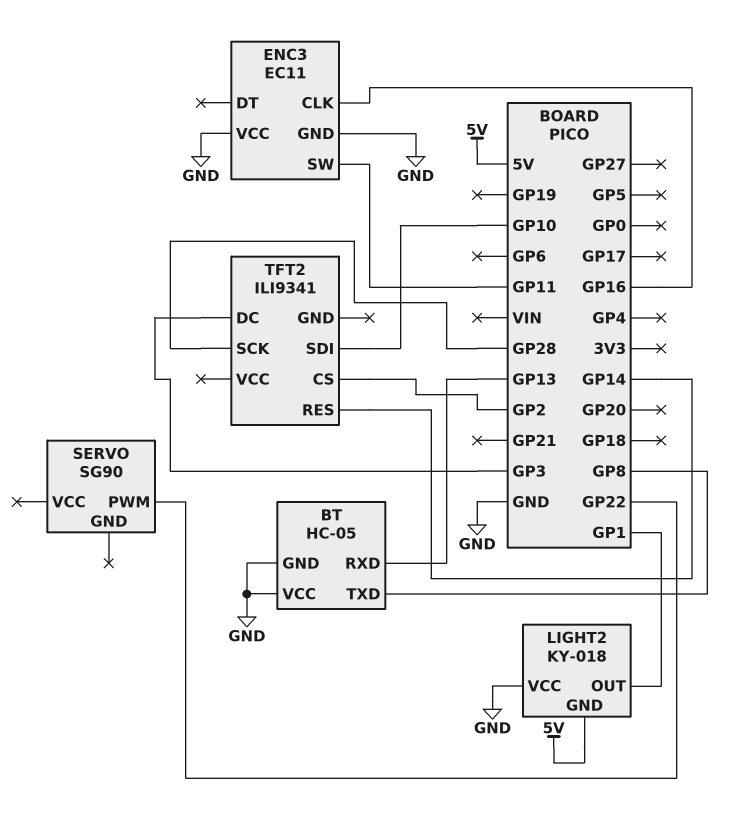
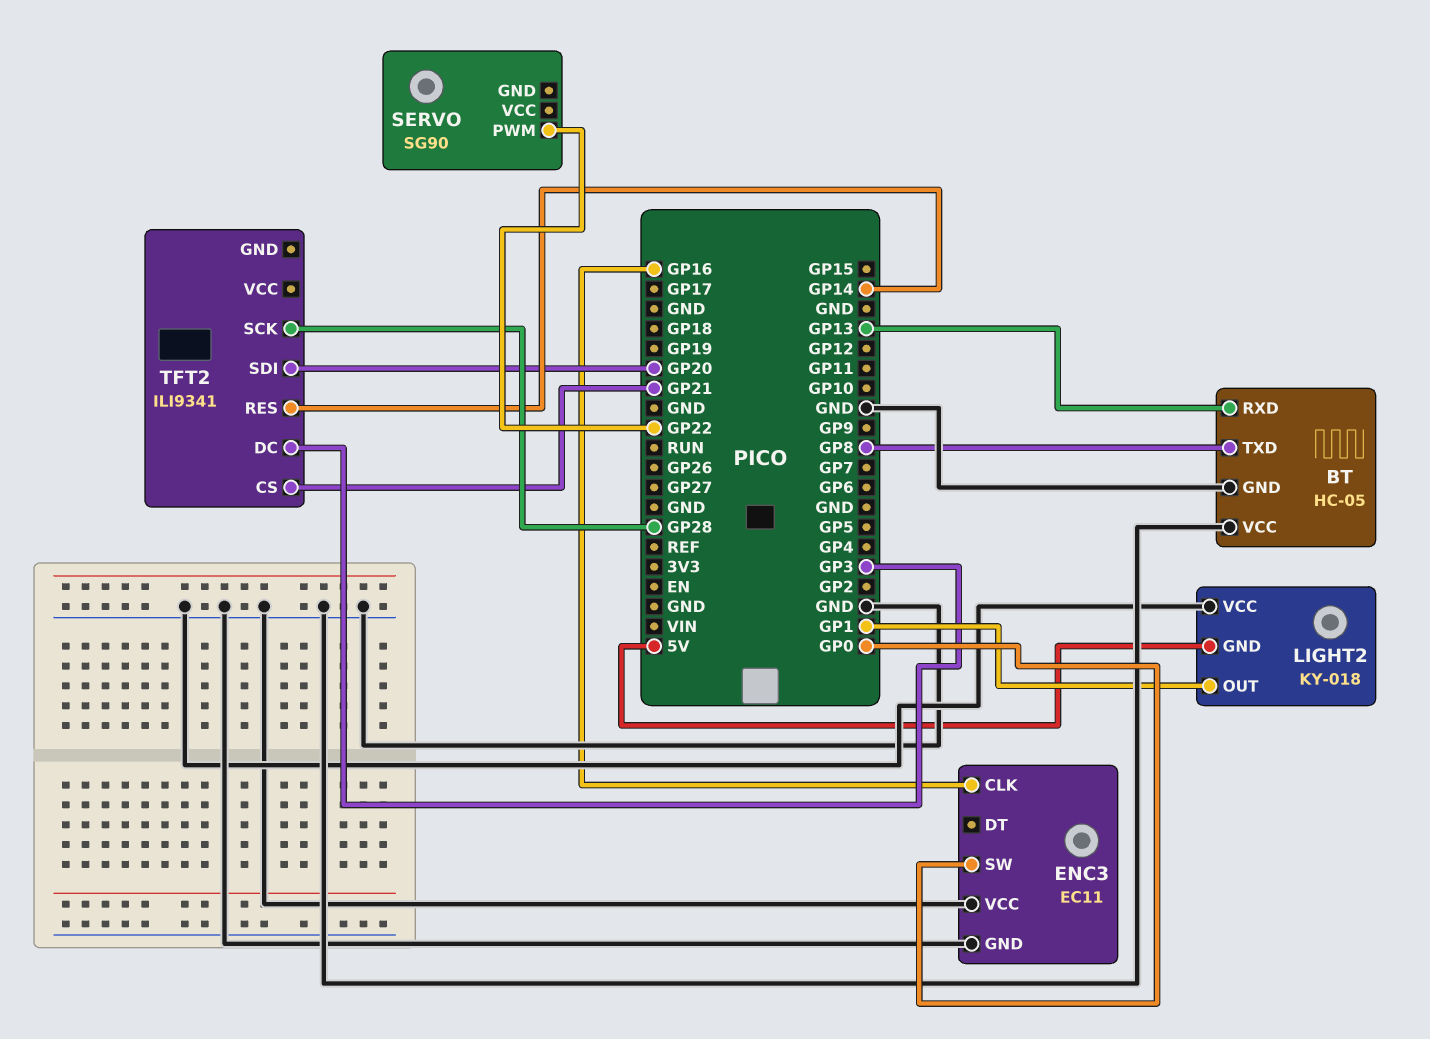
ENC3 pin SW: GP11 -> GP0
TFT2 pin CS: GP2 -> GP21
TFT2 pin SDI: GP10 -> GP20

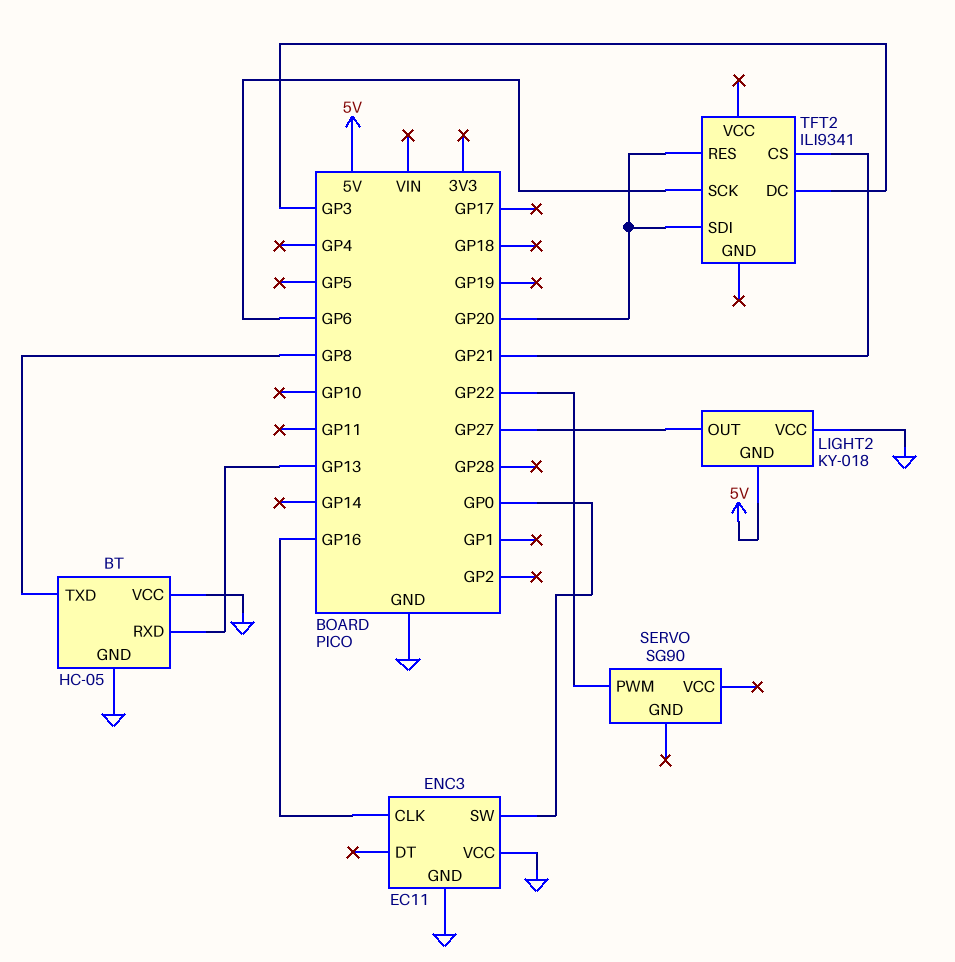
LIGHT2 pin OUT: GP1 -> GP27
TFT2 pin RES: GP14 -> GP20
TFT2 pin SCK: GP28 -> GP6

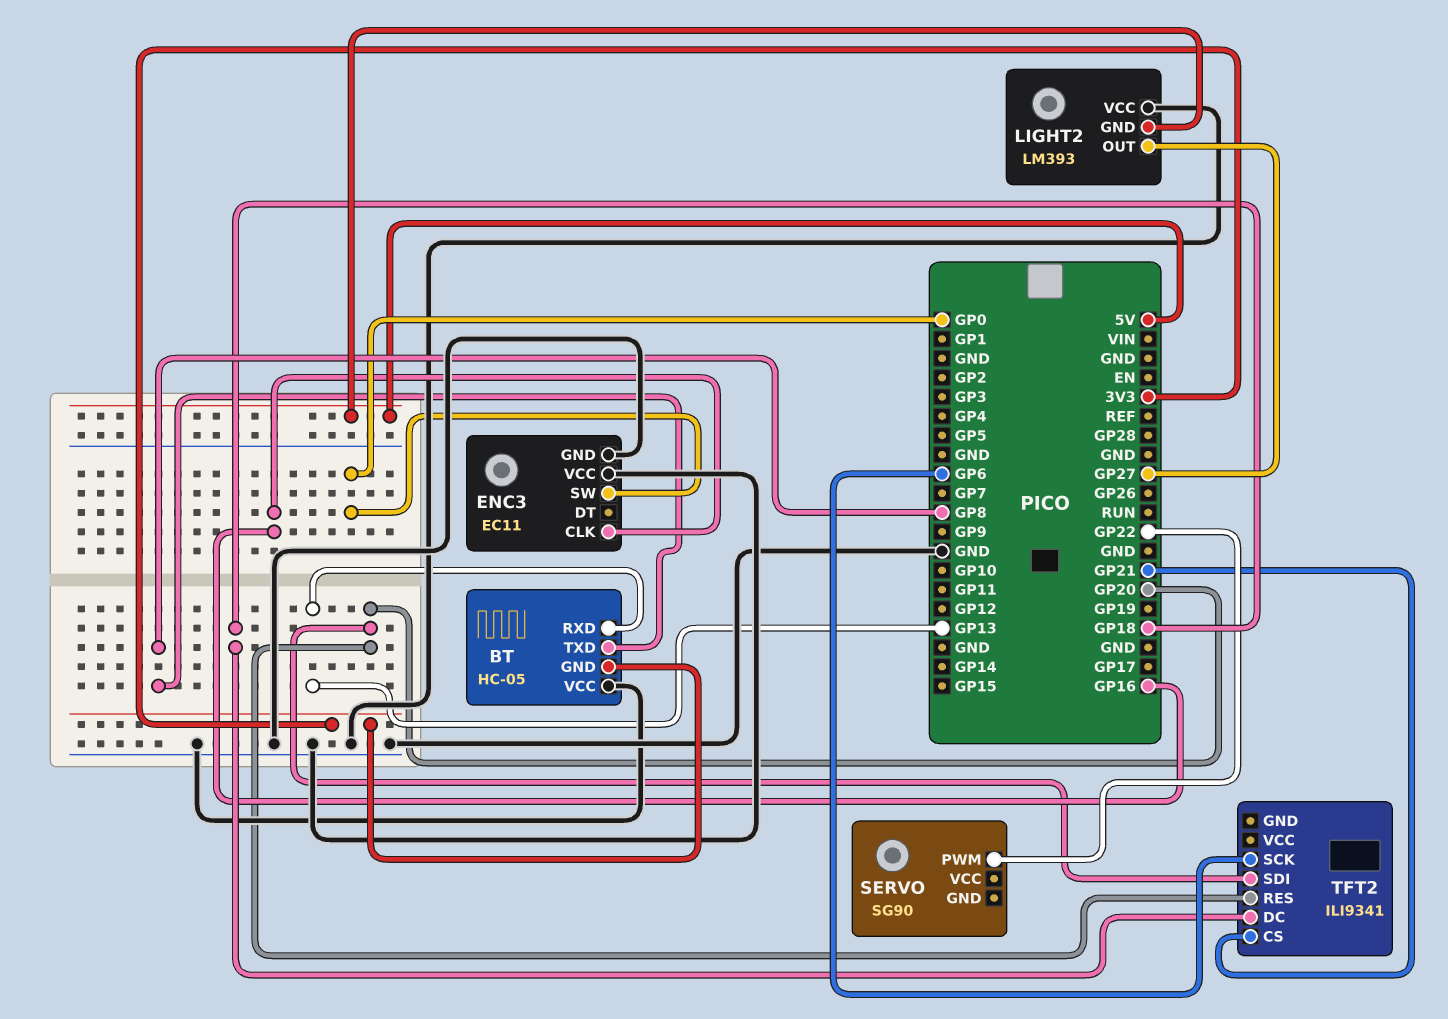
BT pin GND: GND -> 3V3
LIGHT2: KY-018 -> LM393
TFT2 pin DC: GP3 -> GP18

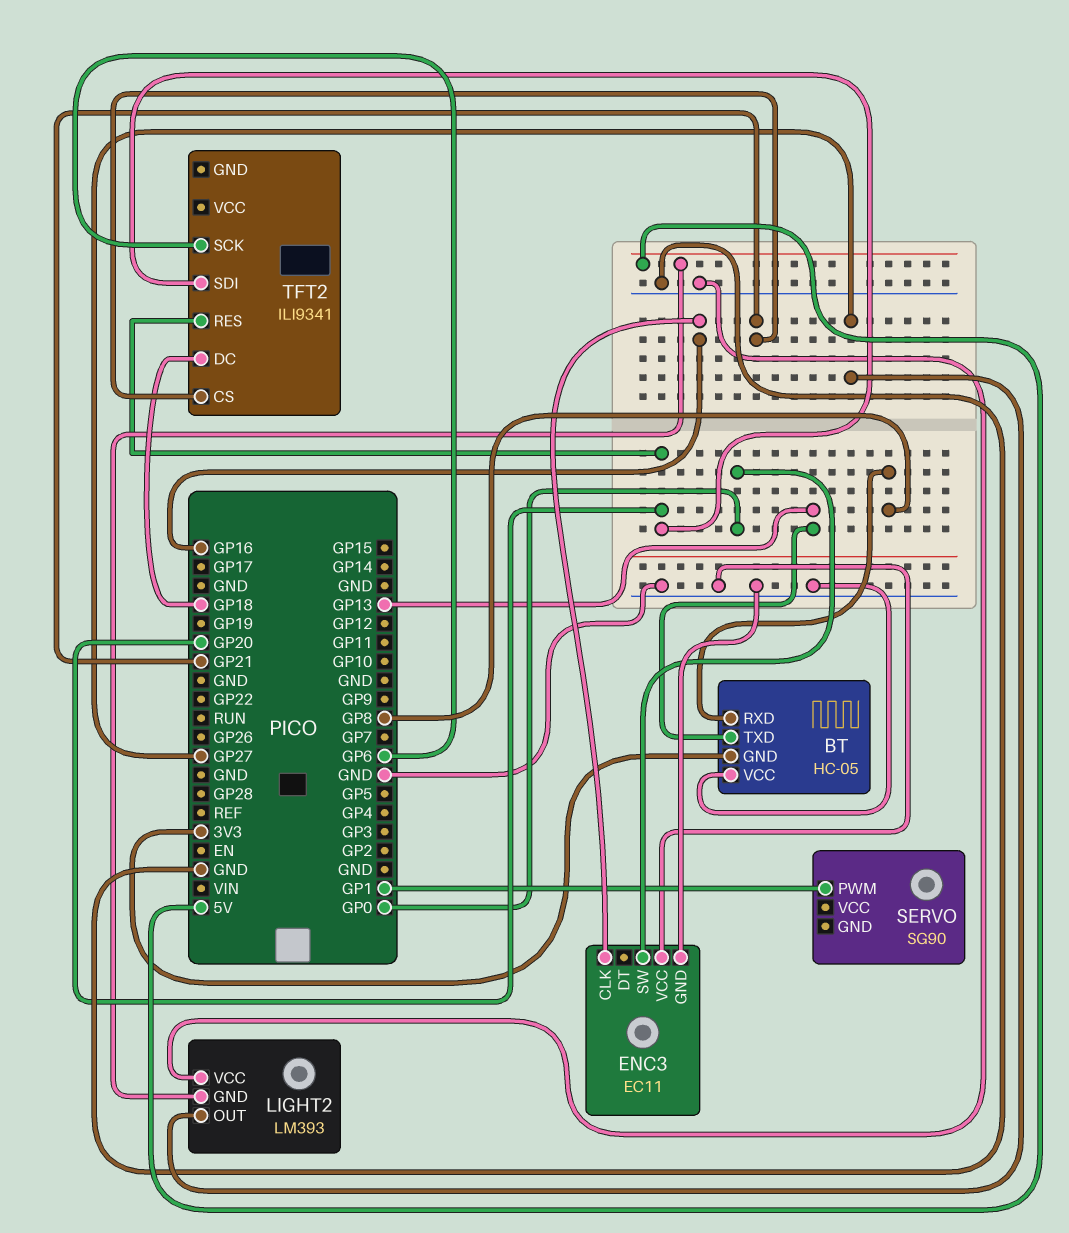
BT pin RXD: GP13 -> GP8
BT pin TXD: GP8 -> GP13
SERVO pin PWM: GP22 -> GP1

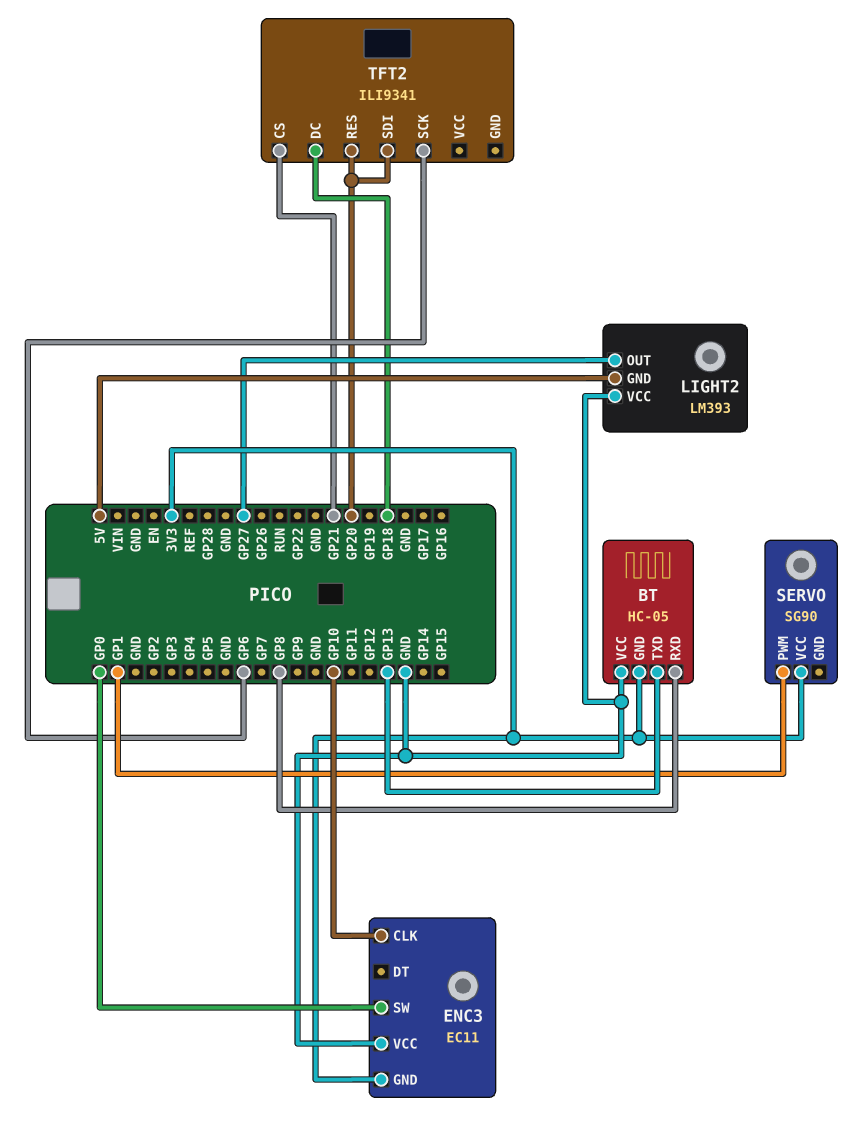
ENC3 pin CLK: GP16 -> GP10
ENC3 pin GND: GND -> 3V3
SERVO pin VCC: none -> 3V3

